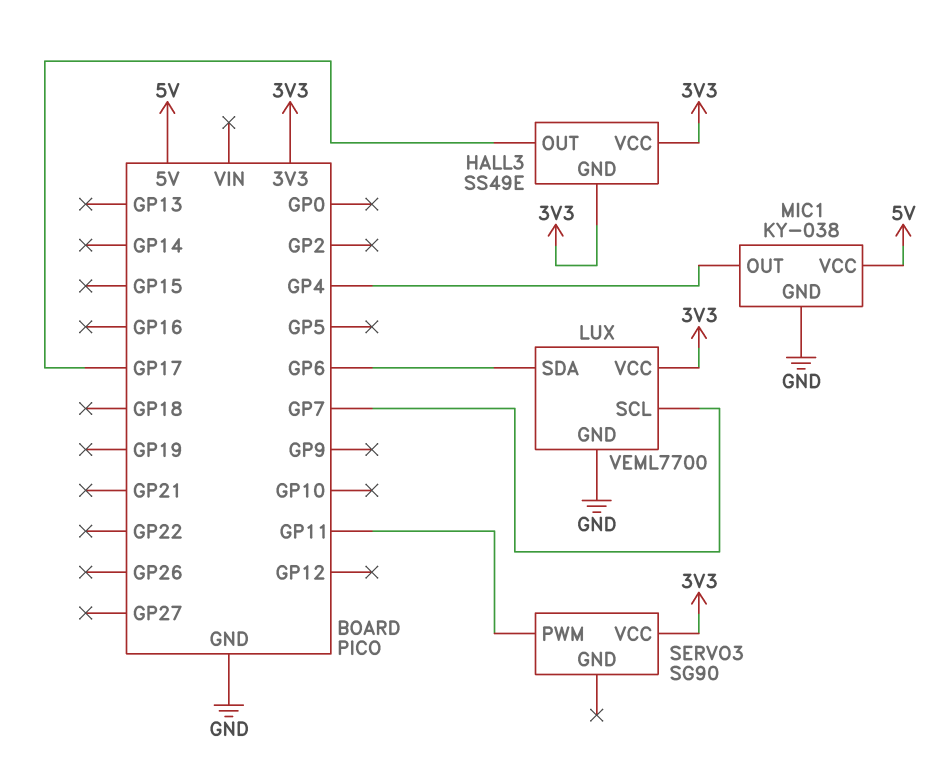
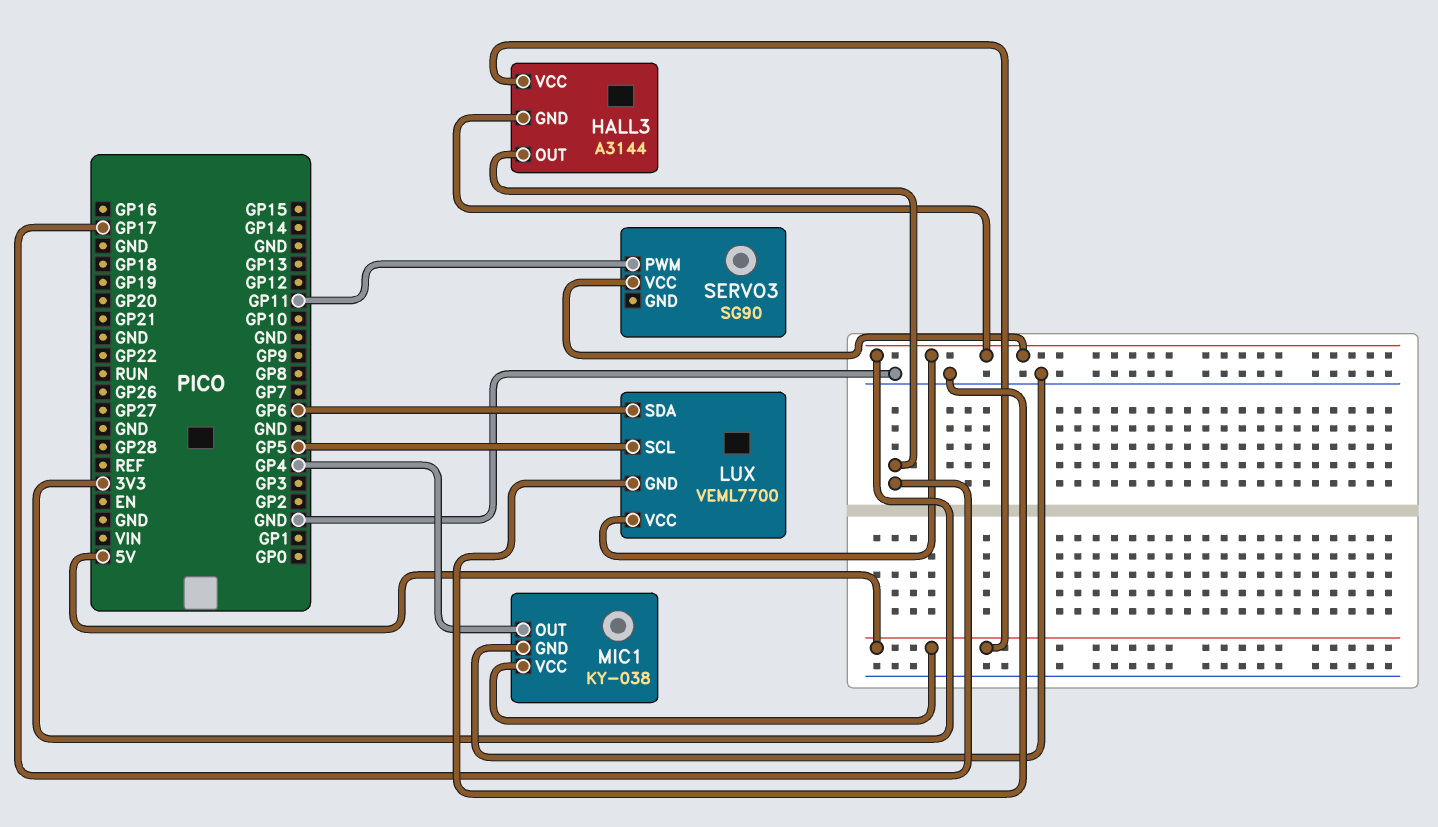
HALL3: SS49E -> A3144
HALL3 pin VCC: 3V3 -> 5V
LUX pin SCL: GP7 -> GP5

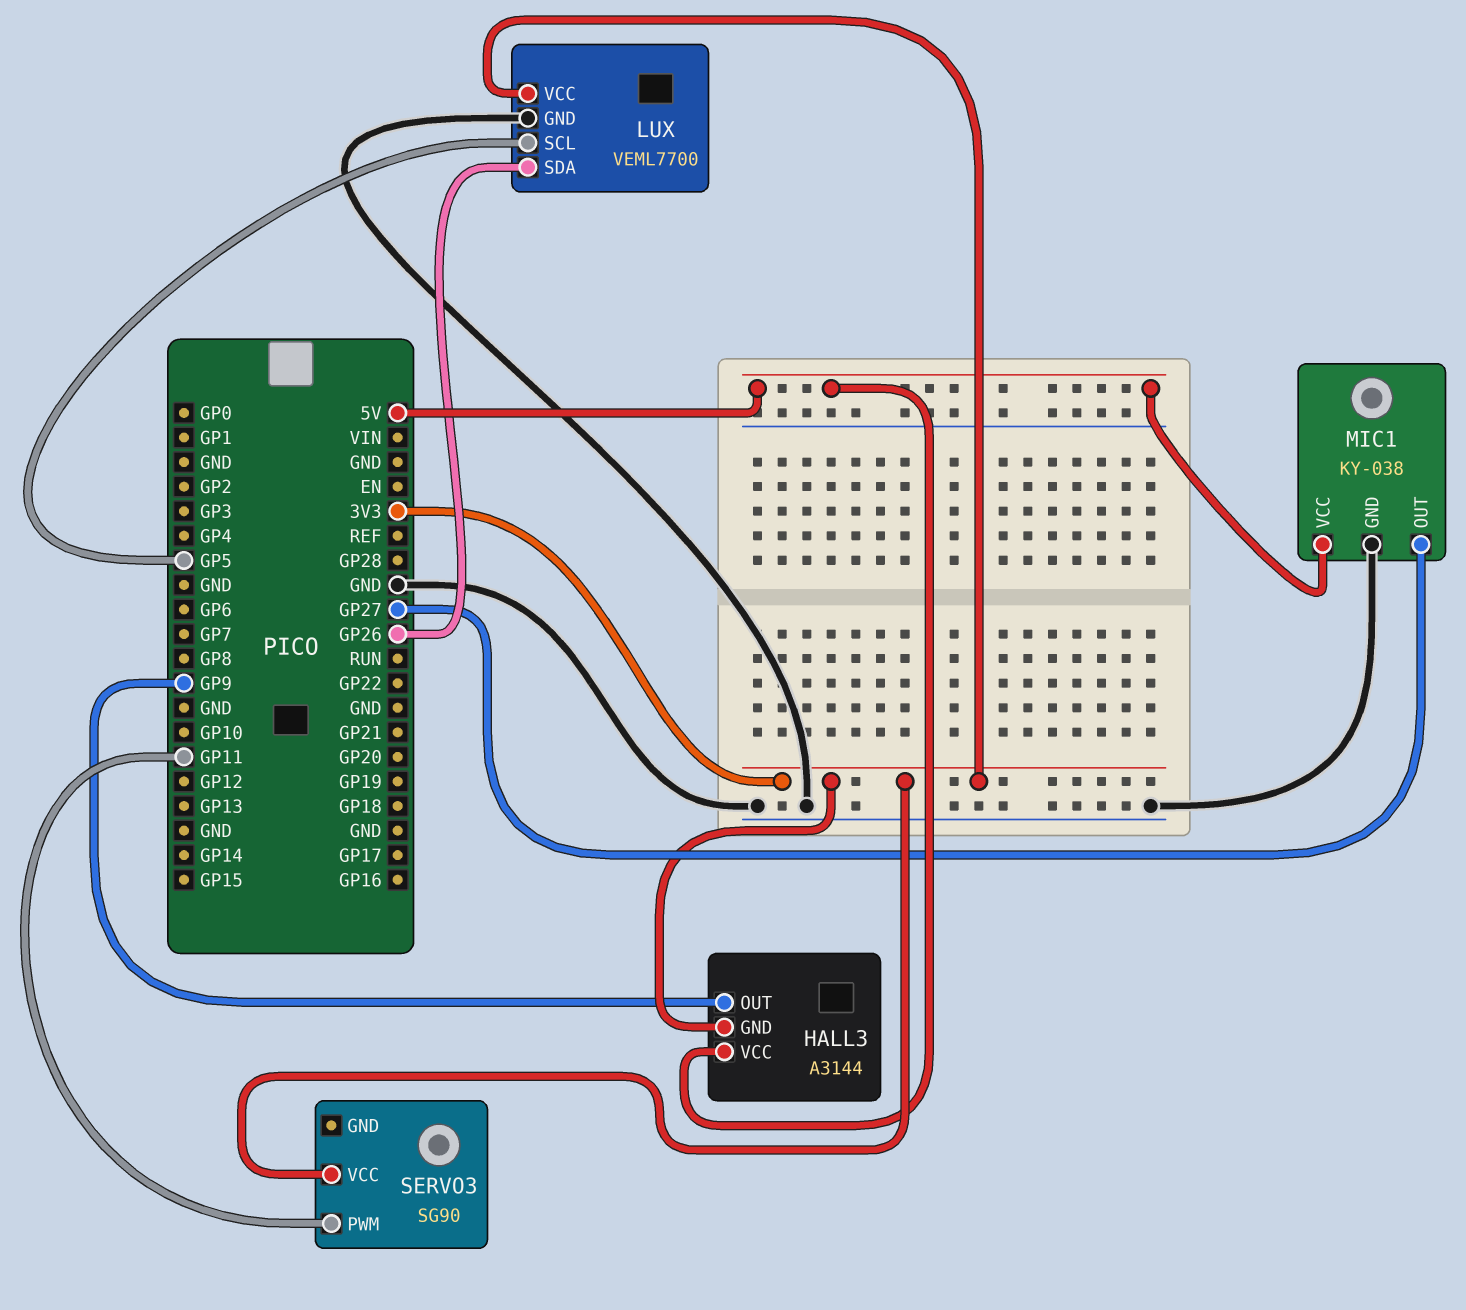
HALL3 pin OUT: GP17 -> GP9
LUX pin SDA: GP6 -> GP26
MIC1 pin OUT: GP4 -> GP27

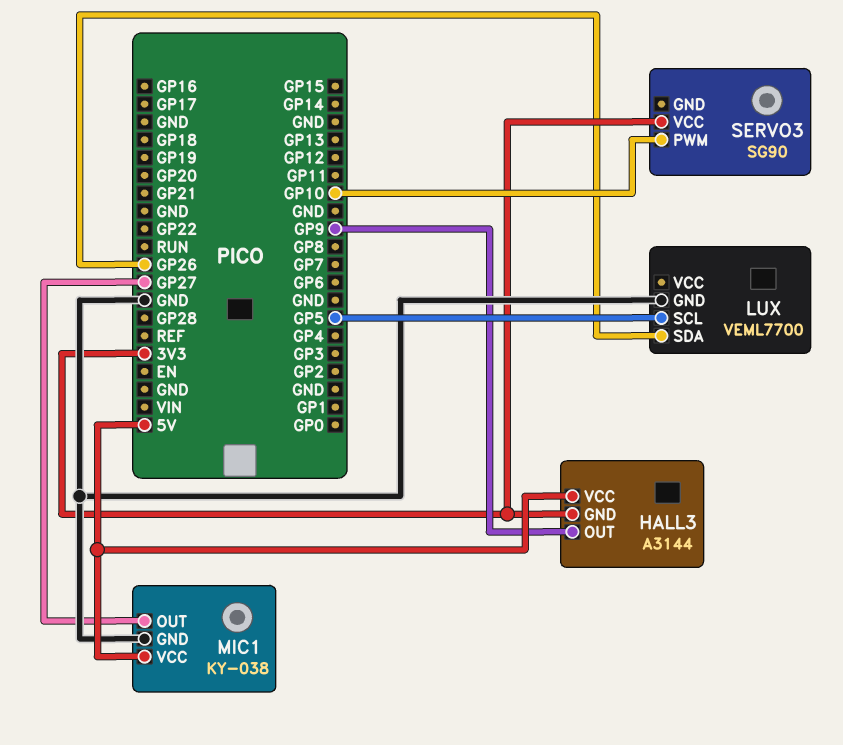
LUX pin VCC: 3V3 -> none
SERVO3 pin PWM: GP11 -> GP10

